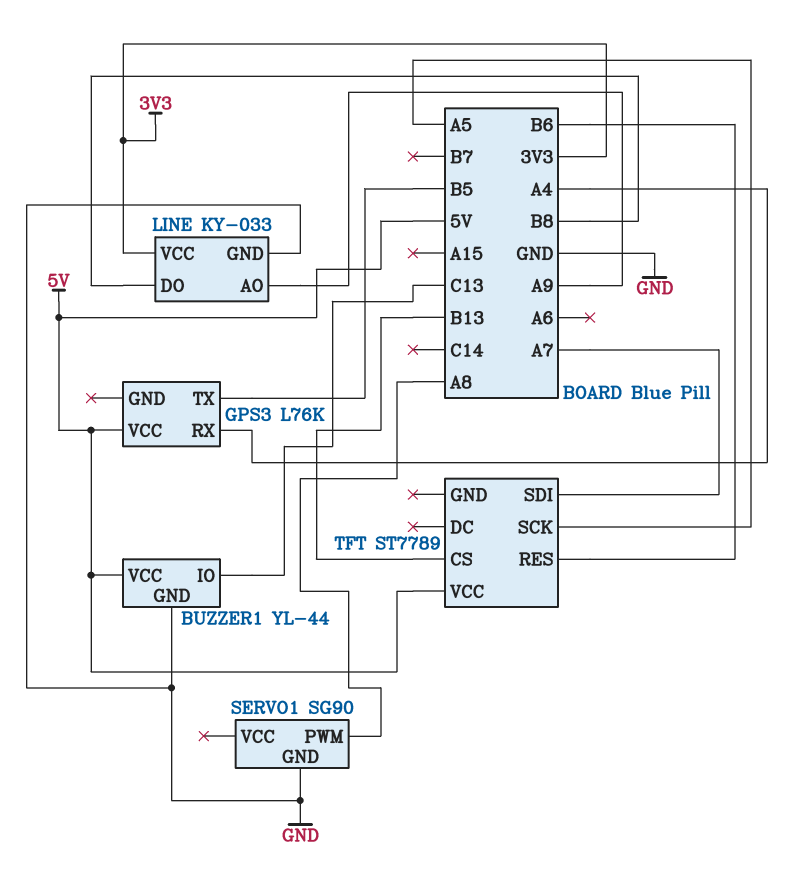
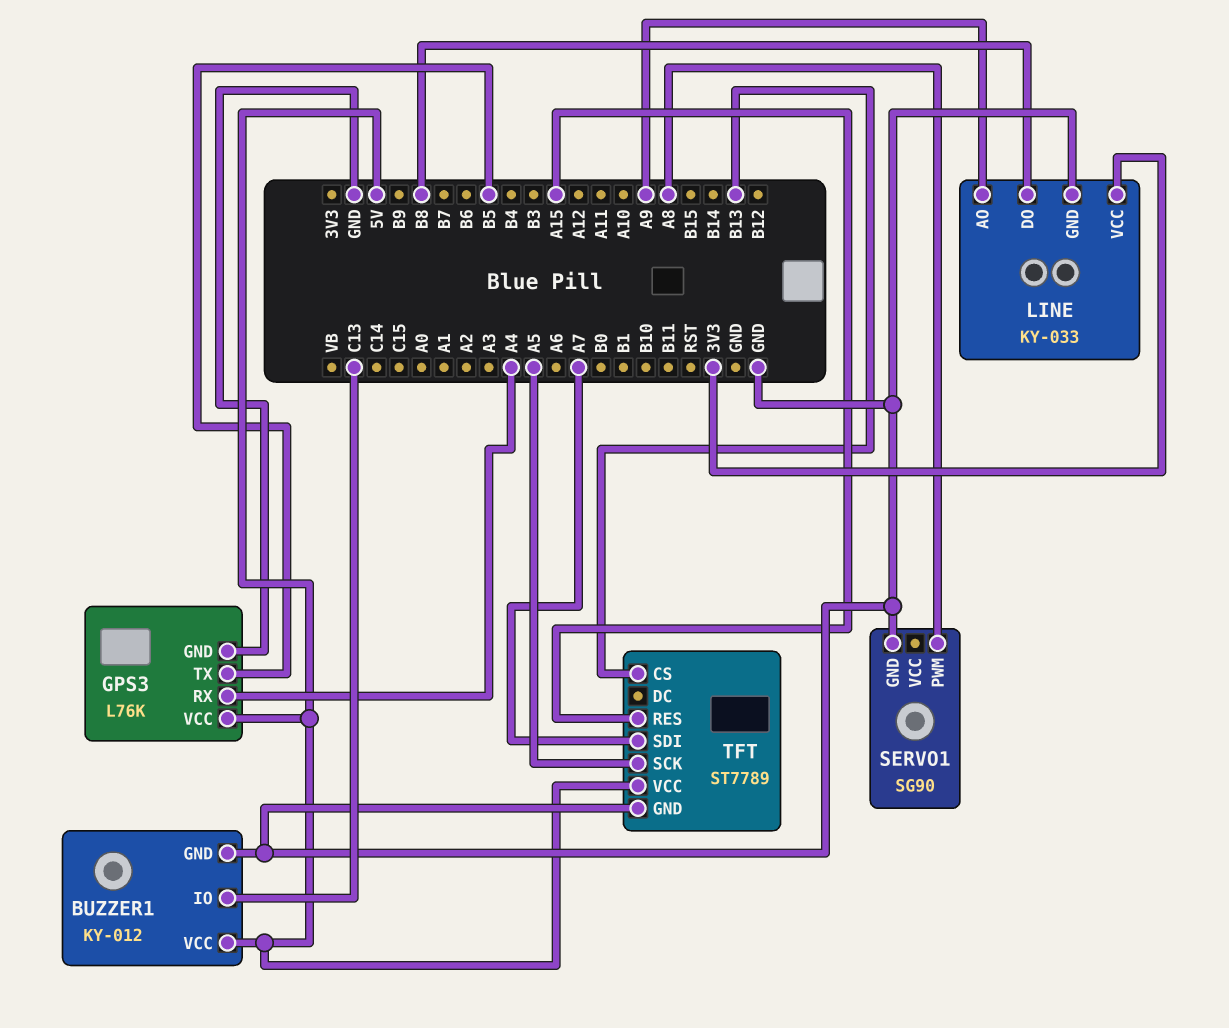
BUZZER1: YL-44 -> KY-012
GPS3 pin GND: none -> GND
TFT pin GND: none -> GND
TFT pin RES: B6 -> A15

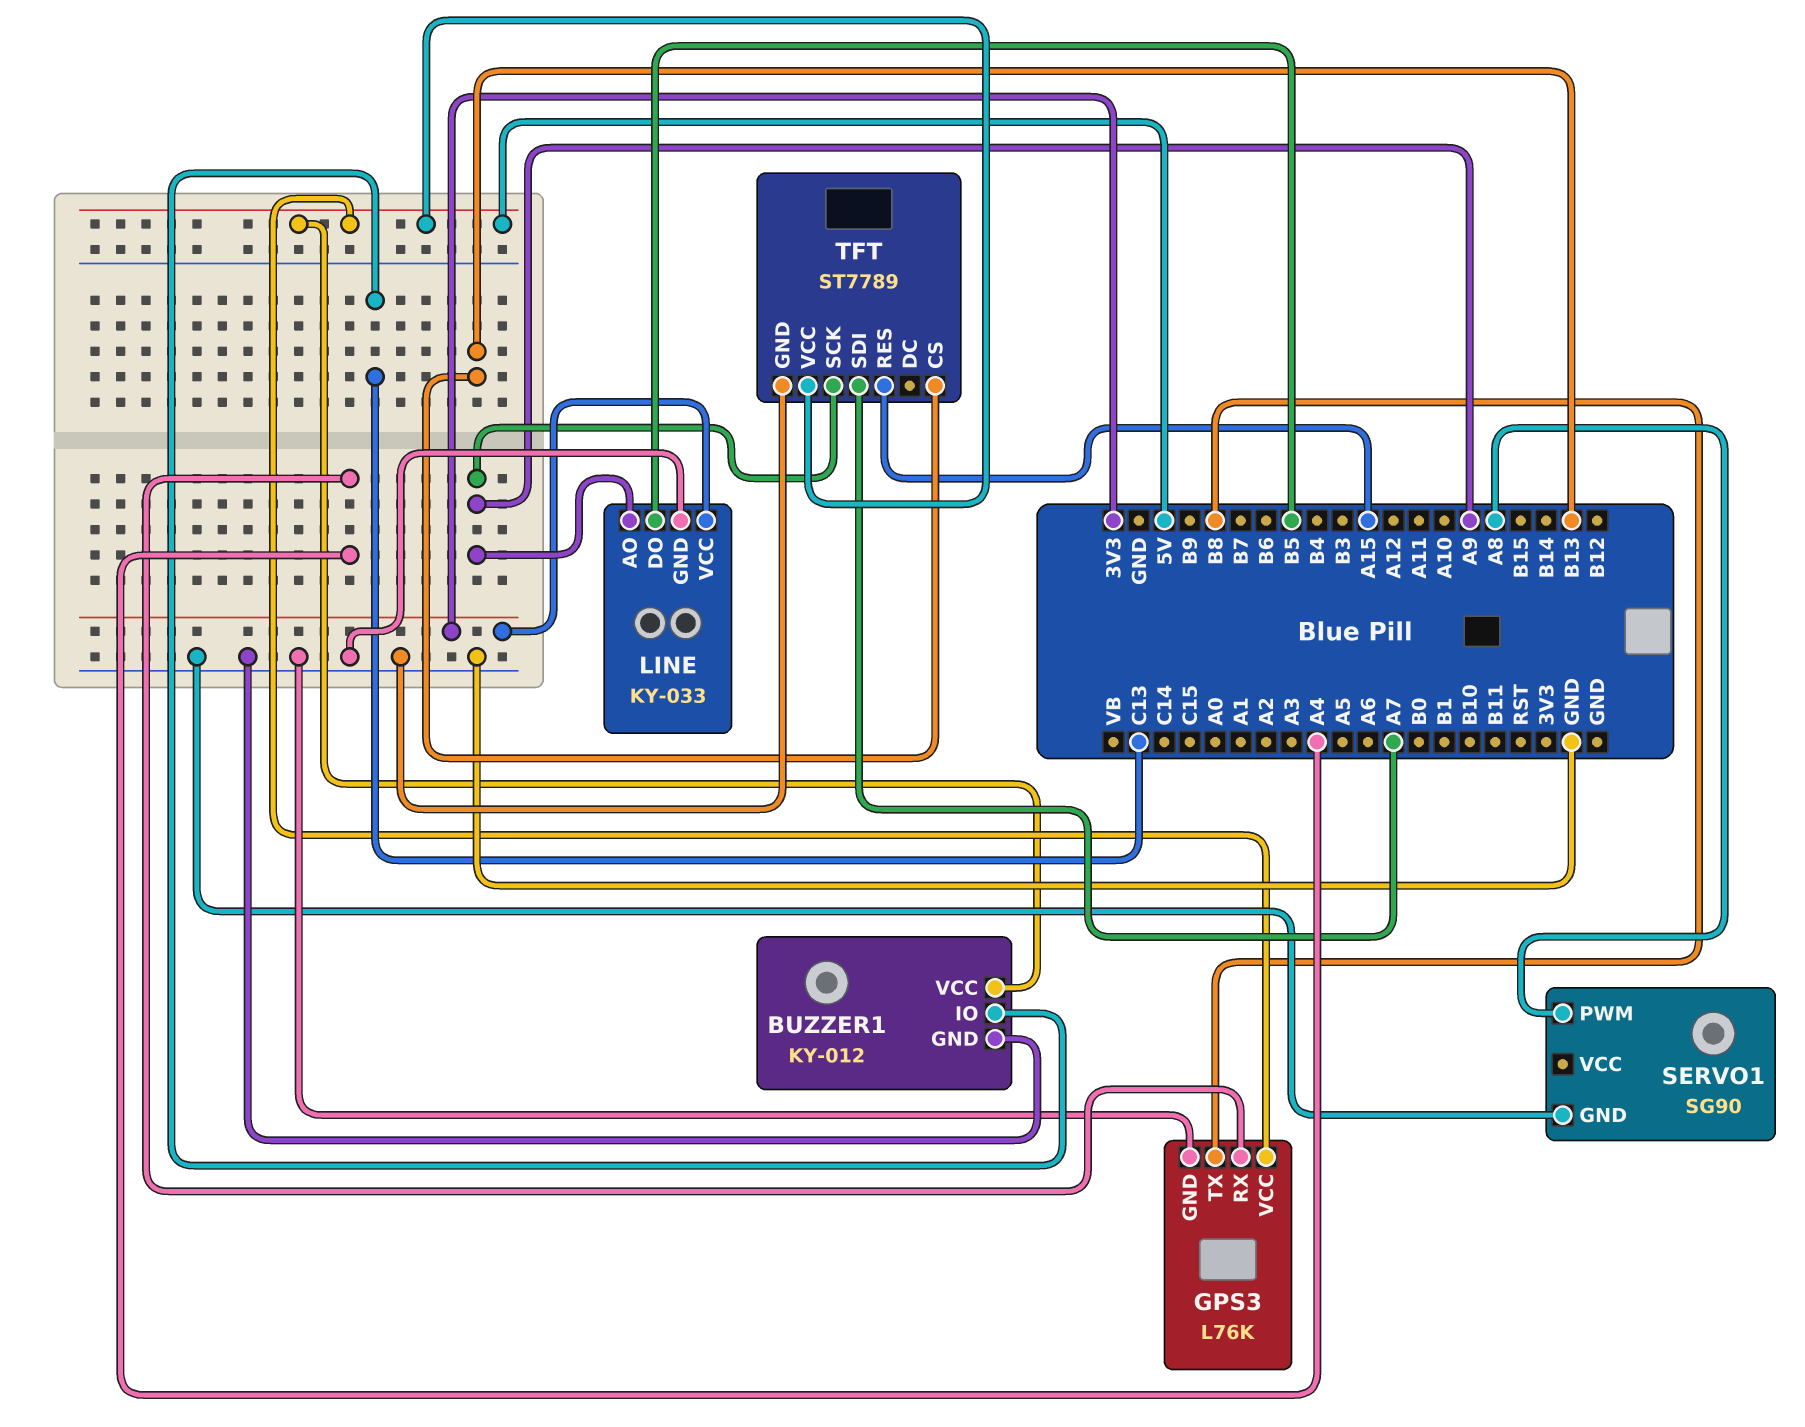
GPS3 pin TX: B5 -> B8
LINE pin DO: B8 -> B5
TFT pin SCK: A5 -> A9

